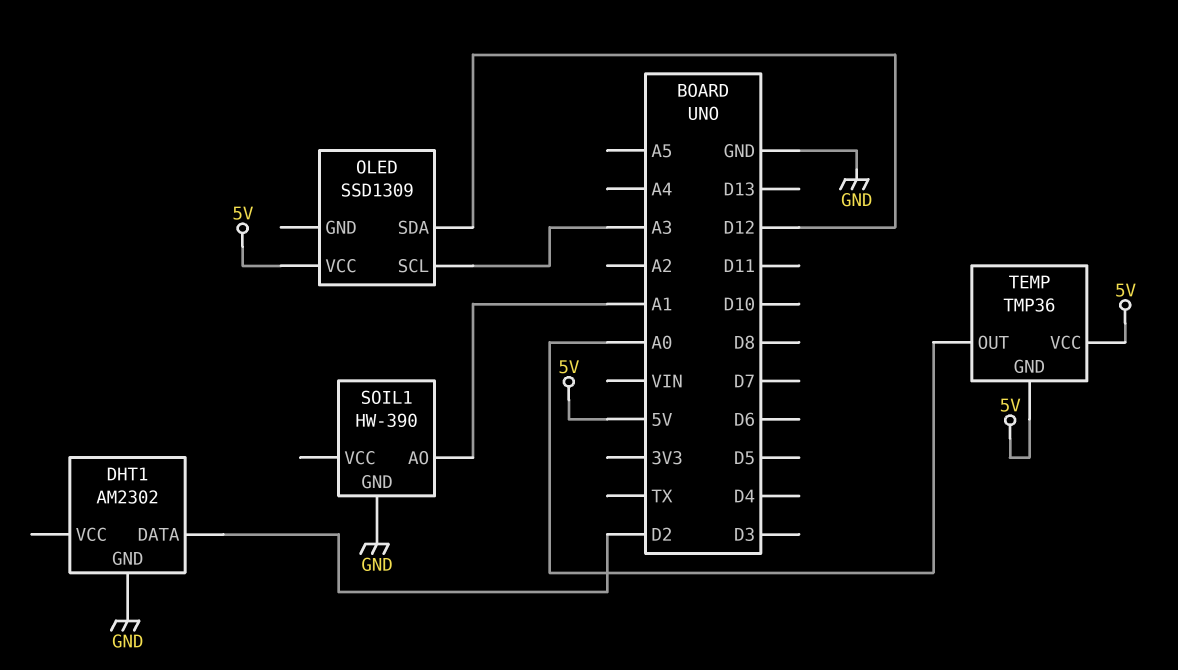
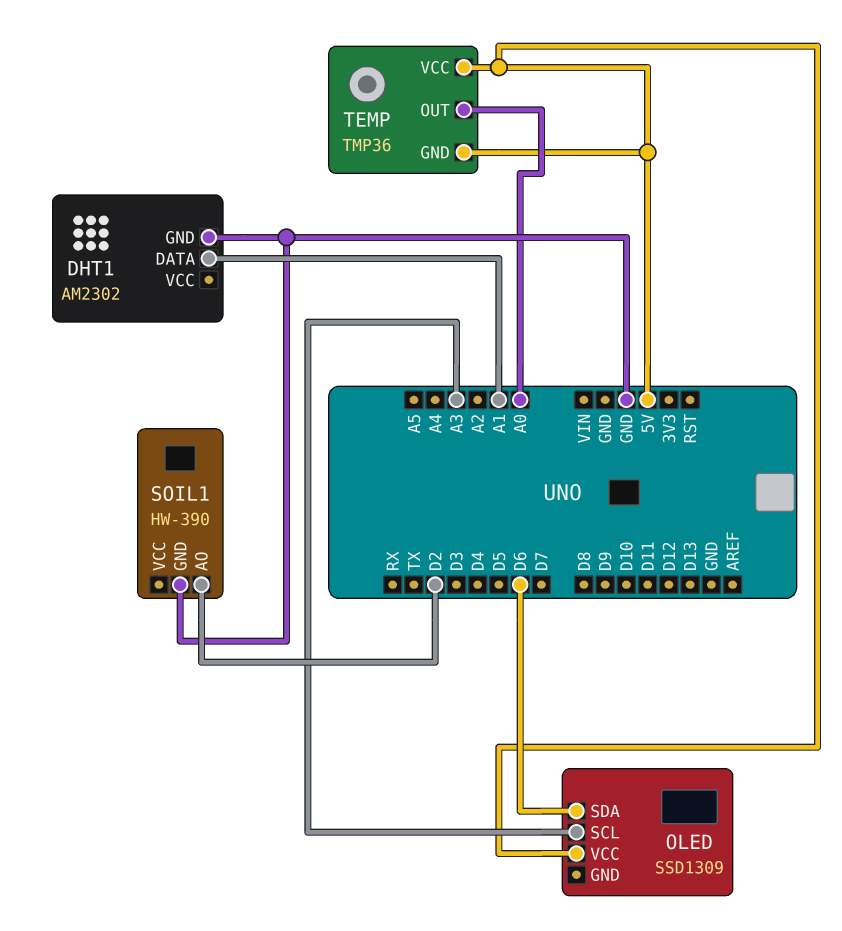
DHT1 pin DATA: D2 -> A1
OLED pin SDA: D12 -> D6
SOIL1 pin AO: A1 -> D2

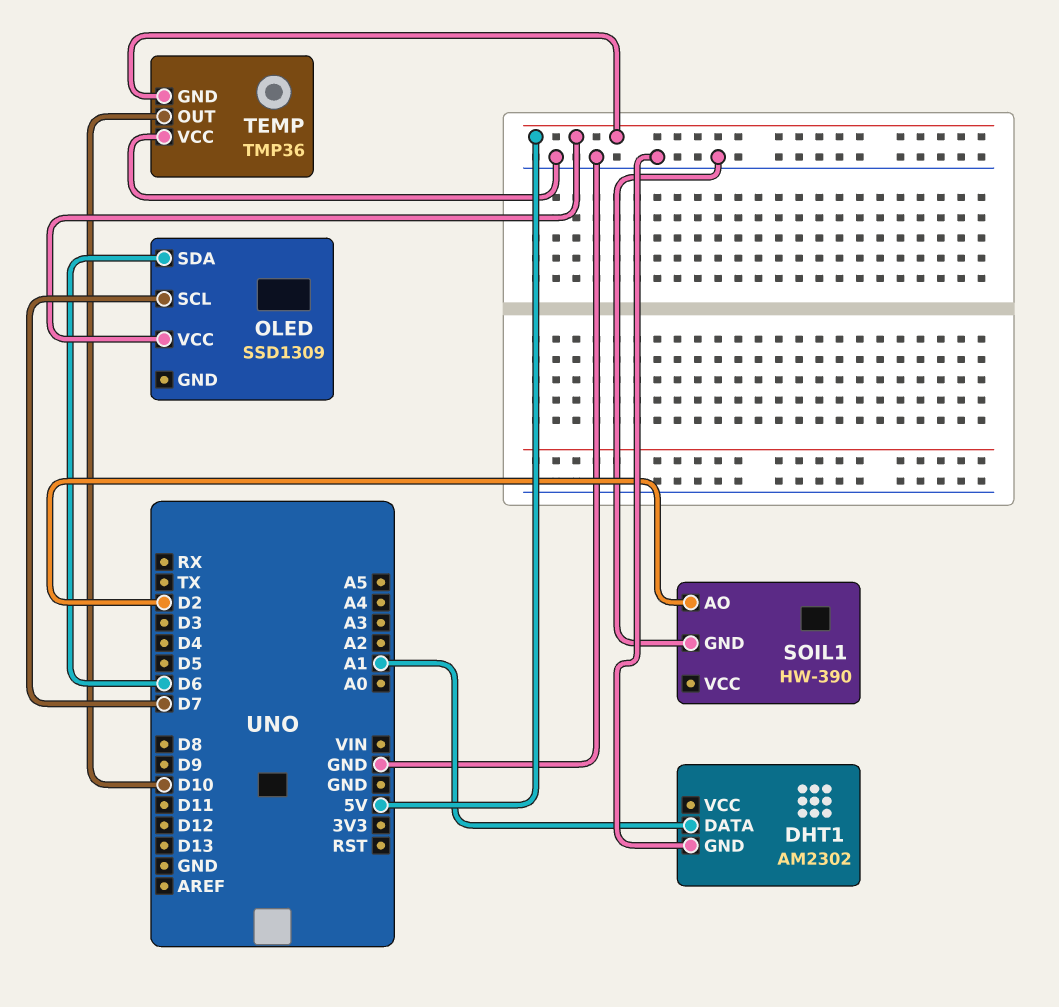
OLED pin SCL: A3 -> D7
TEMP pin OUT: A0 -> D10
TEMP pin VCC: 5V -> GND

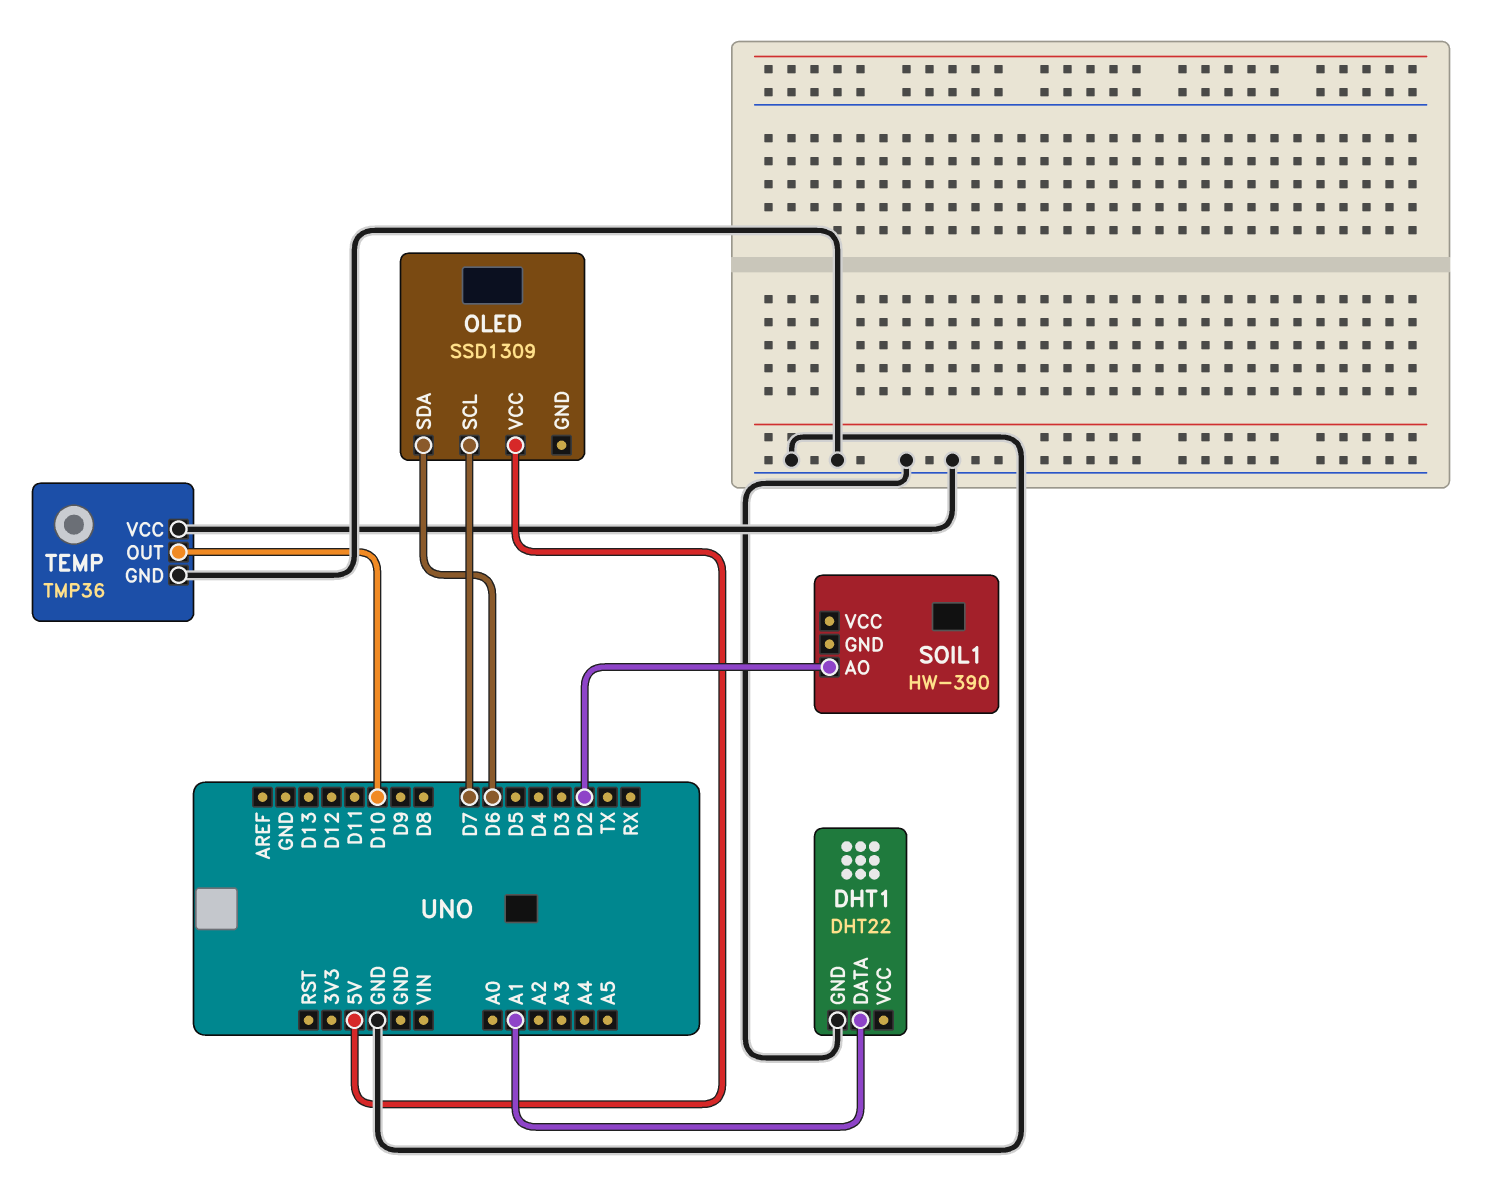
DHT1: AM2302 -> DHT22
SOIL1 pin GND: GND -> none
TEMP pin GND: 5V -> GND

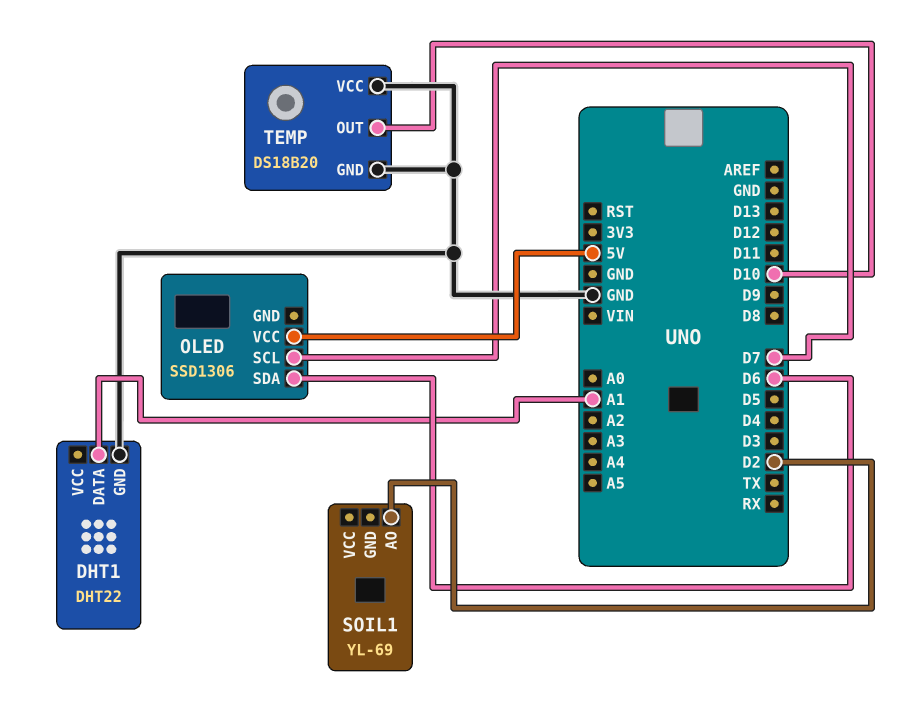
OLED: SSD1309 -> SSD1306
SOIL1: HW-390 -> YL-69
TEMP: TMP36 -> DS18B20

